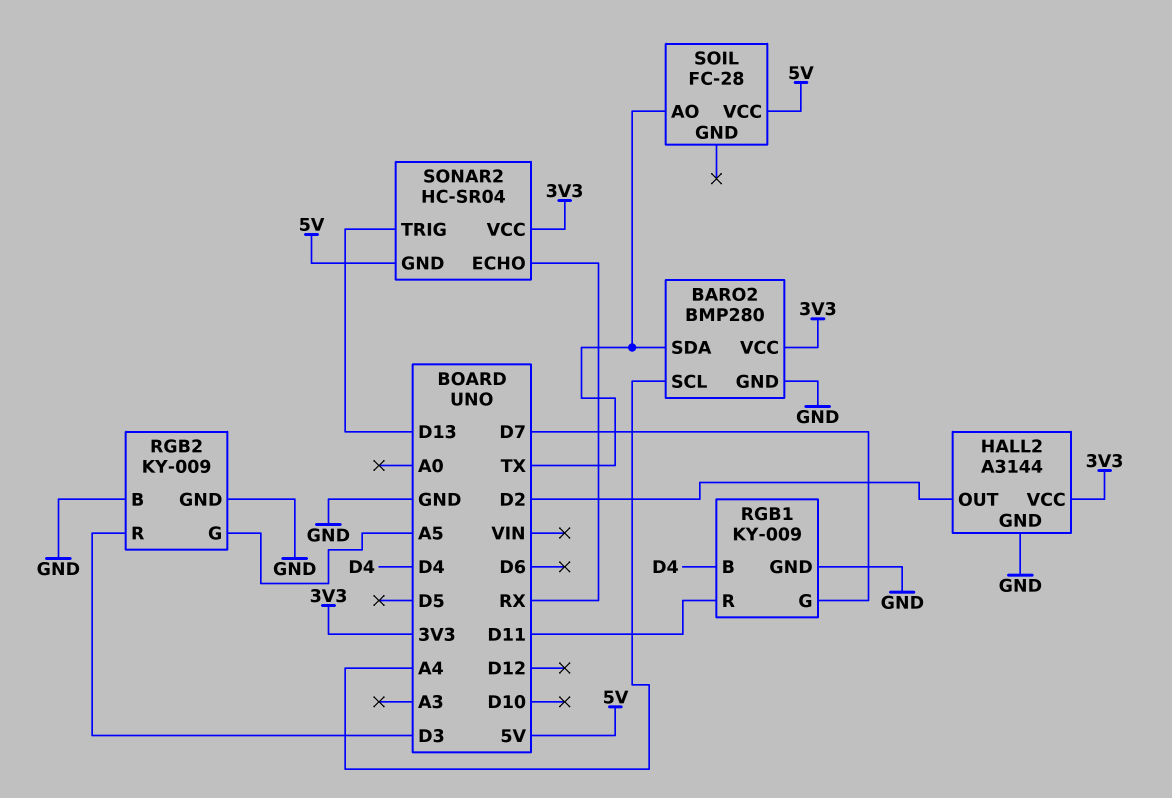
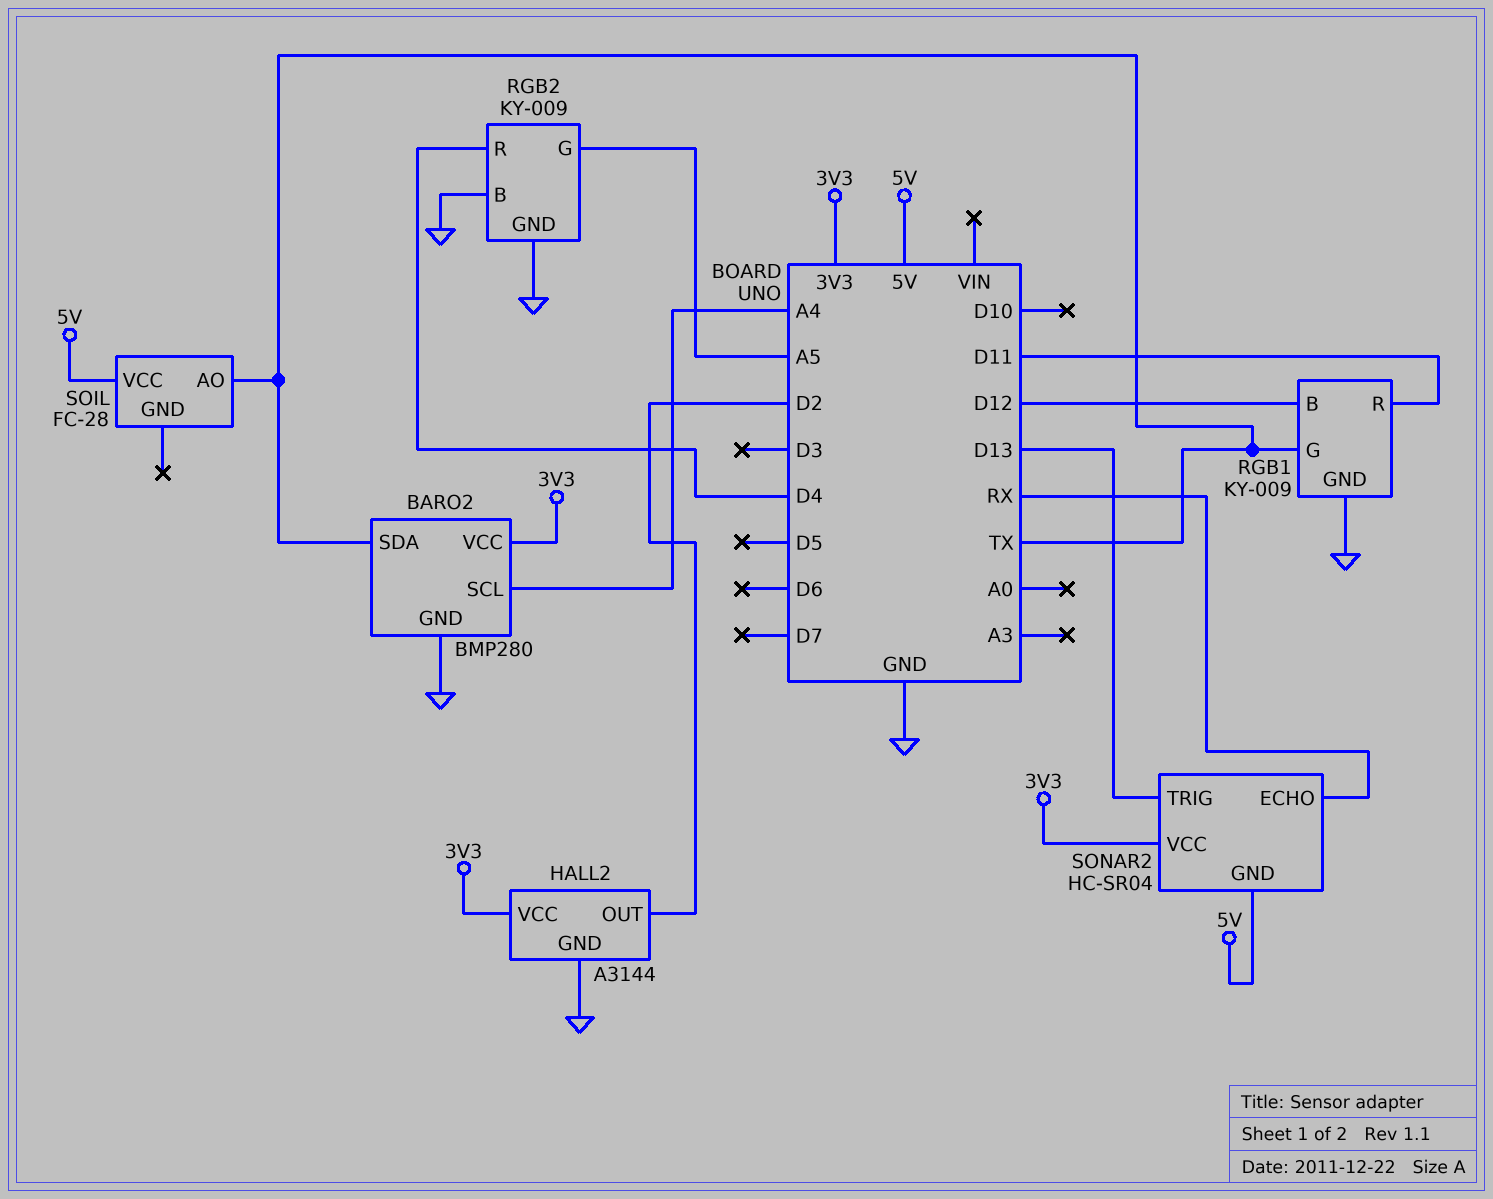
RGB1 pin B: D4 -> D12
RGB1 pin G: D7 -> TX
RGB2 pin R: D3 -> D4

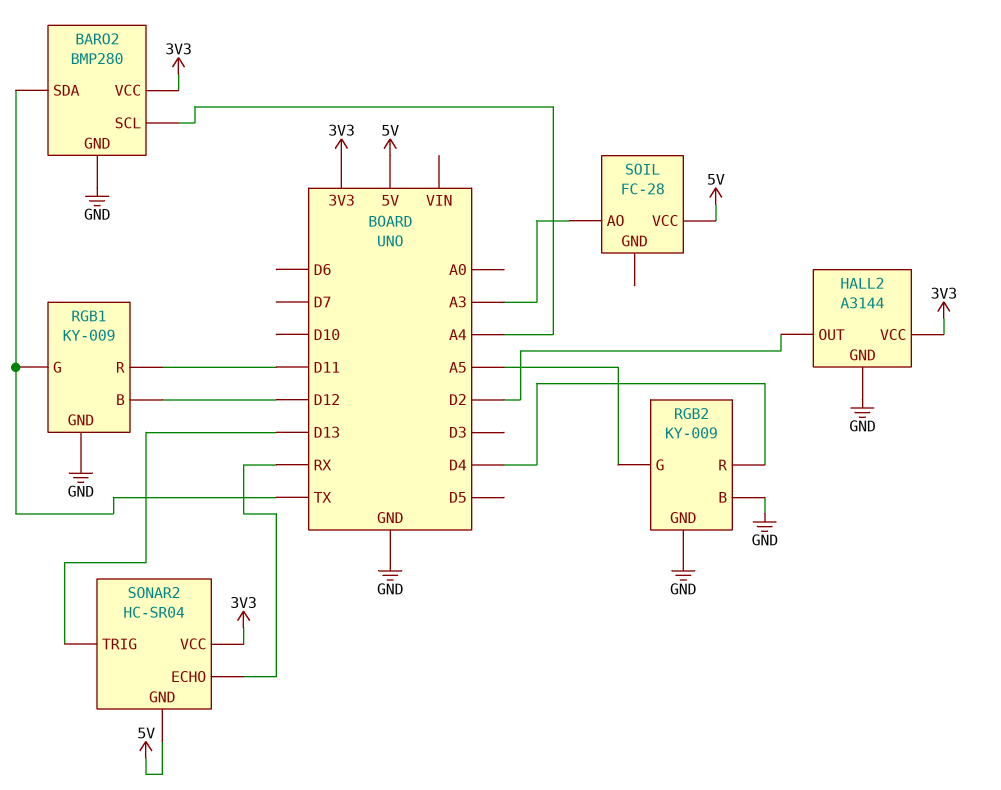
SOIL pin AO: TX -> A3

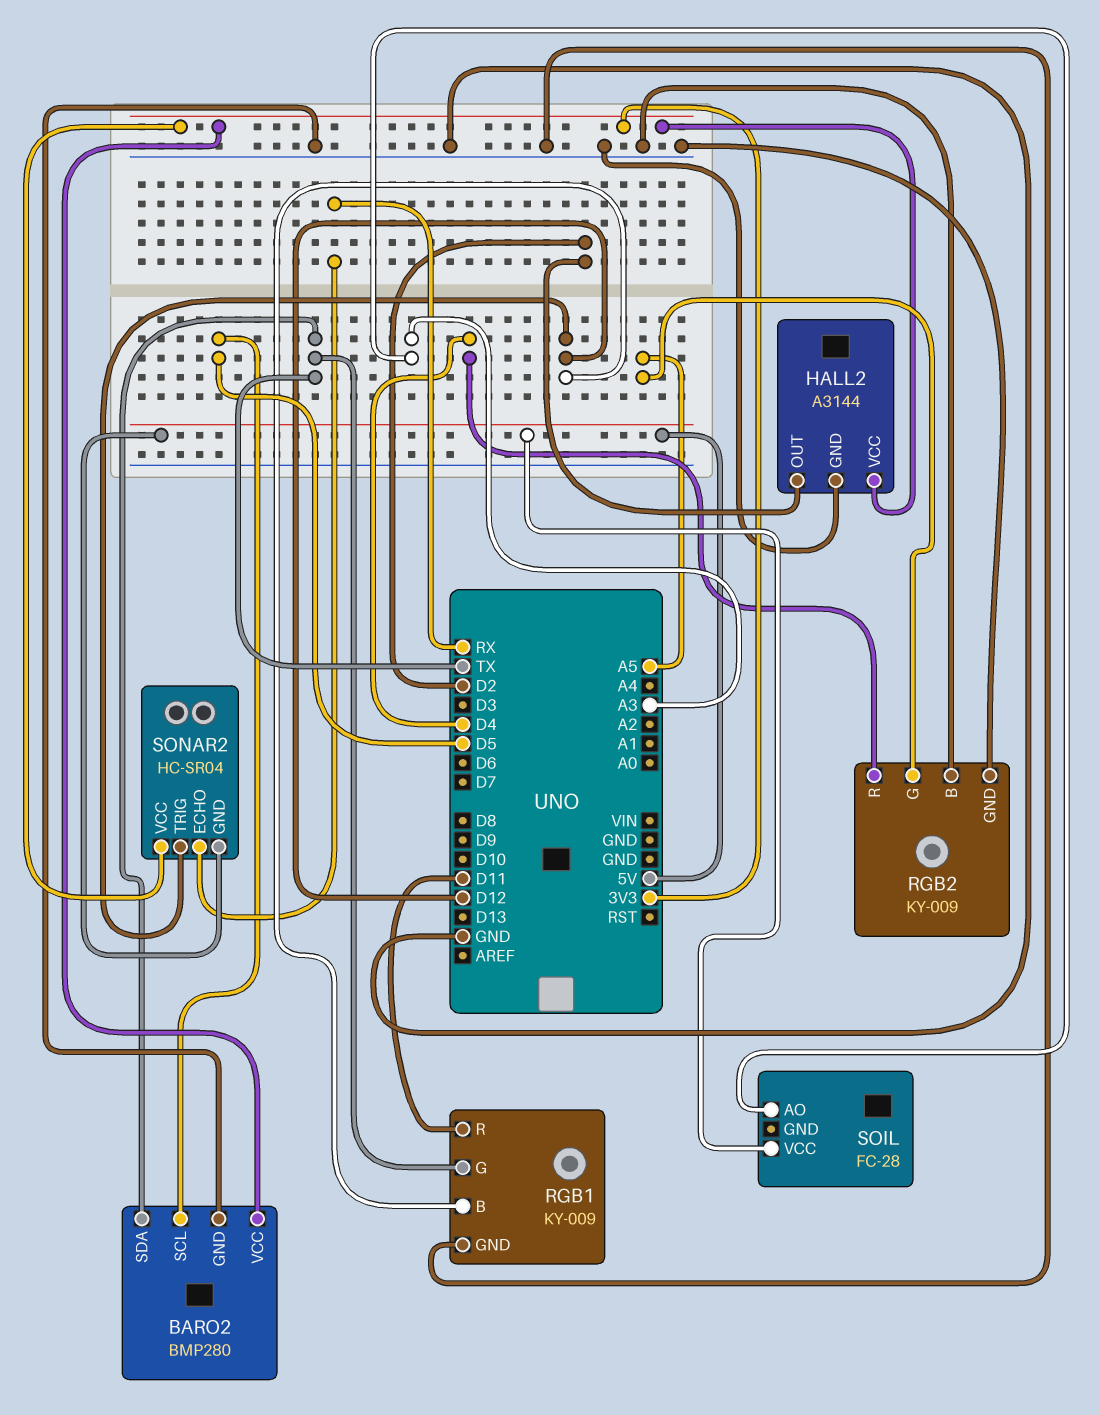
BARO2 pin SCL: A4 -> D5
SONAR2 pin TRIG: D13 -> D12

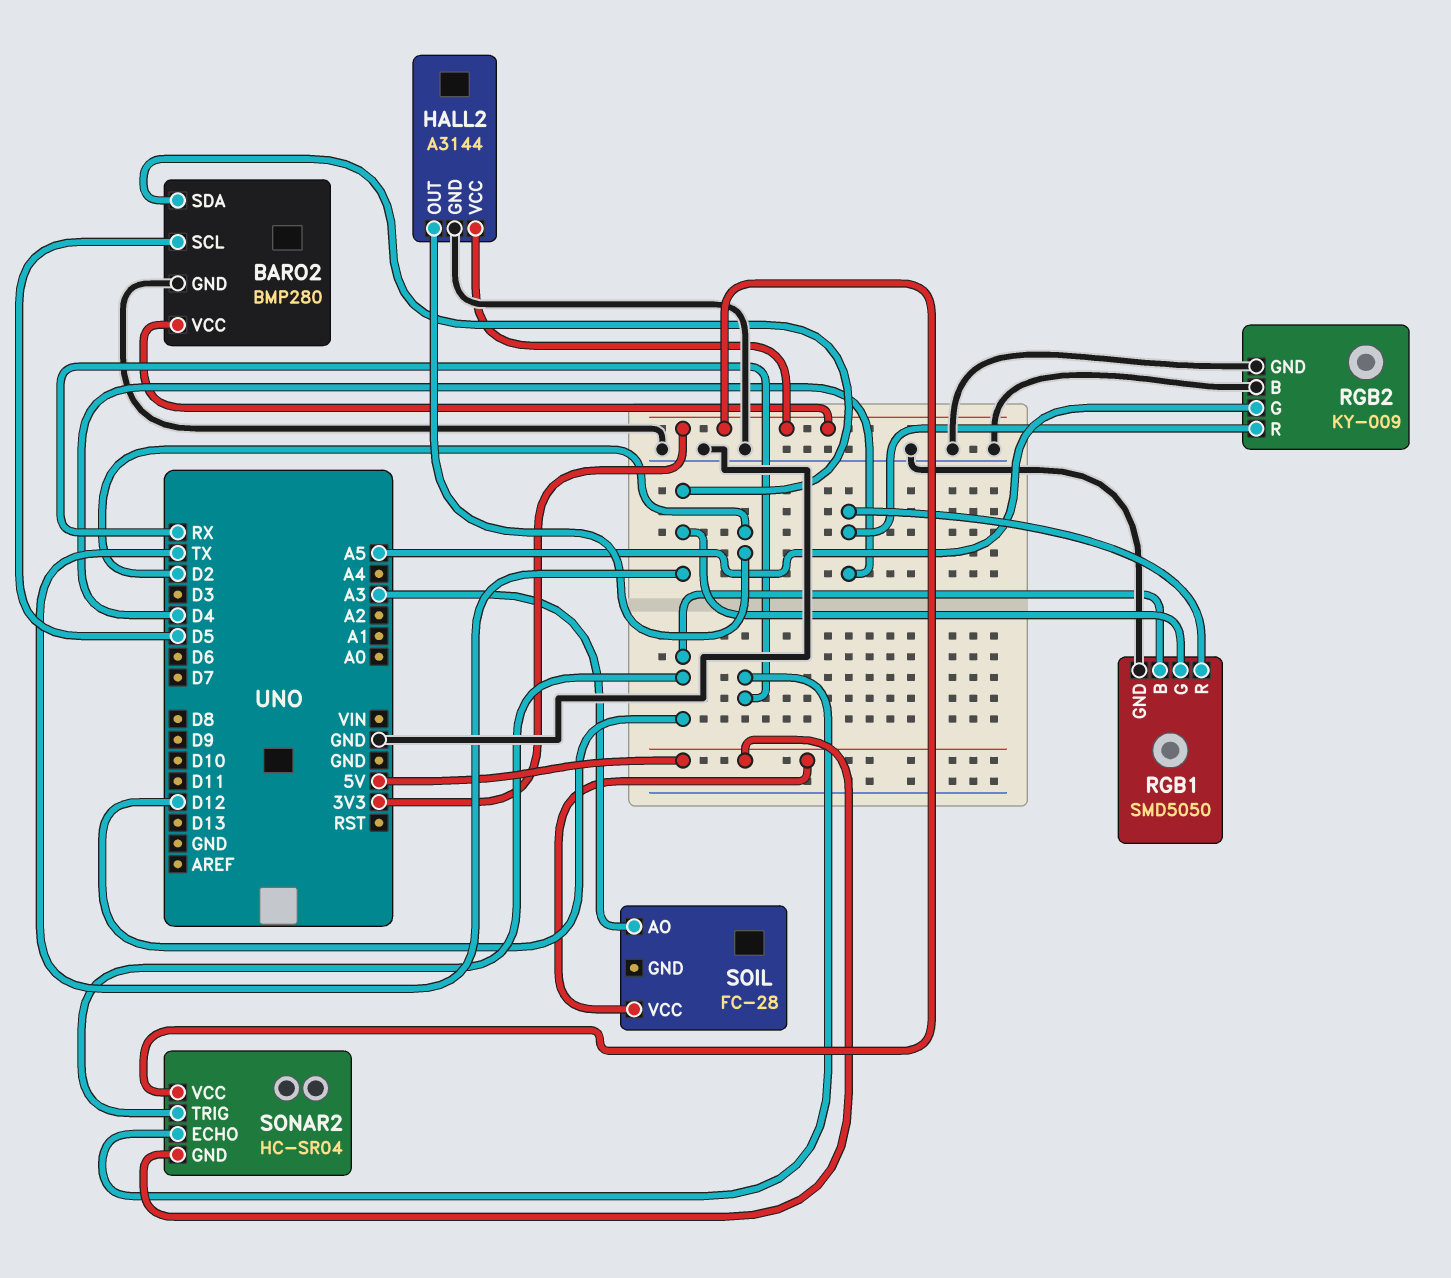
RGB1: KY-009 -> SMD5050
RGB1 pin R: D11 -> D4

